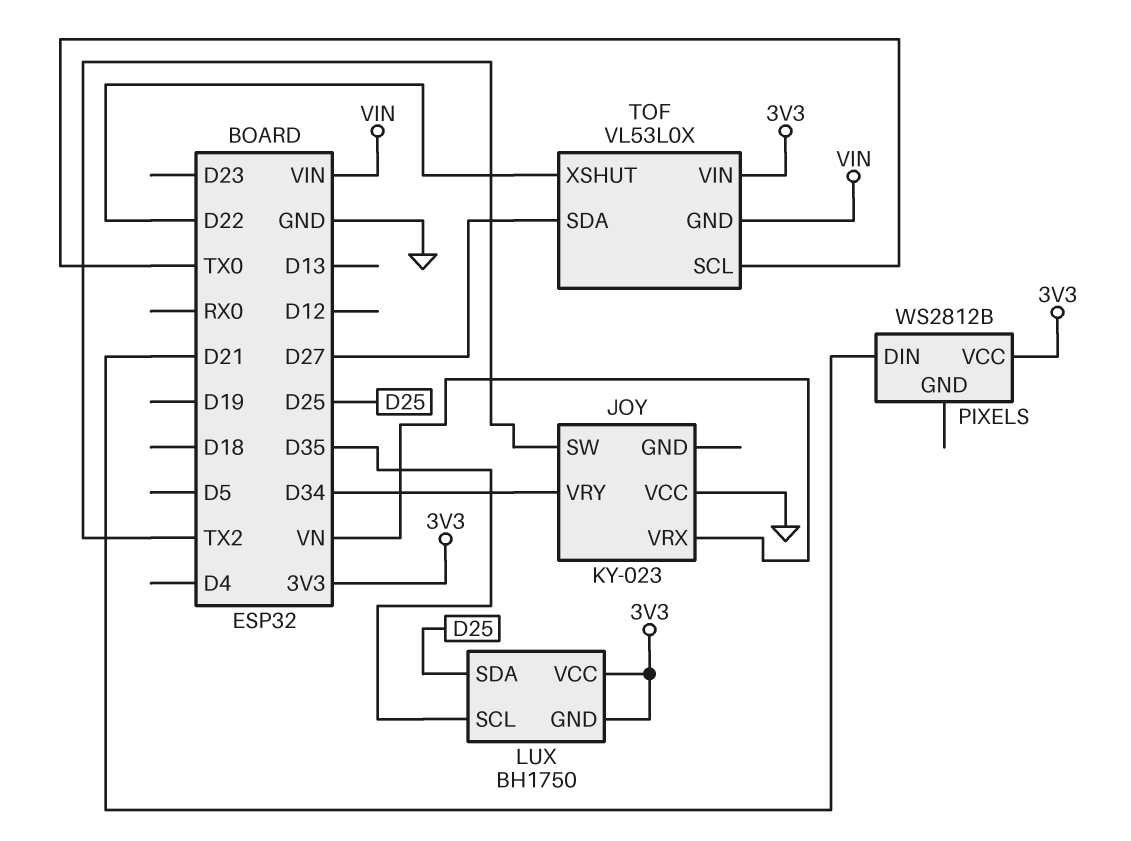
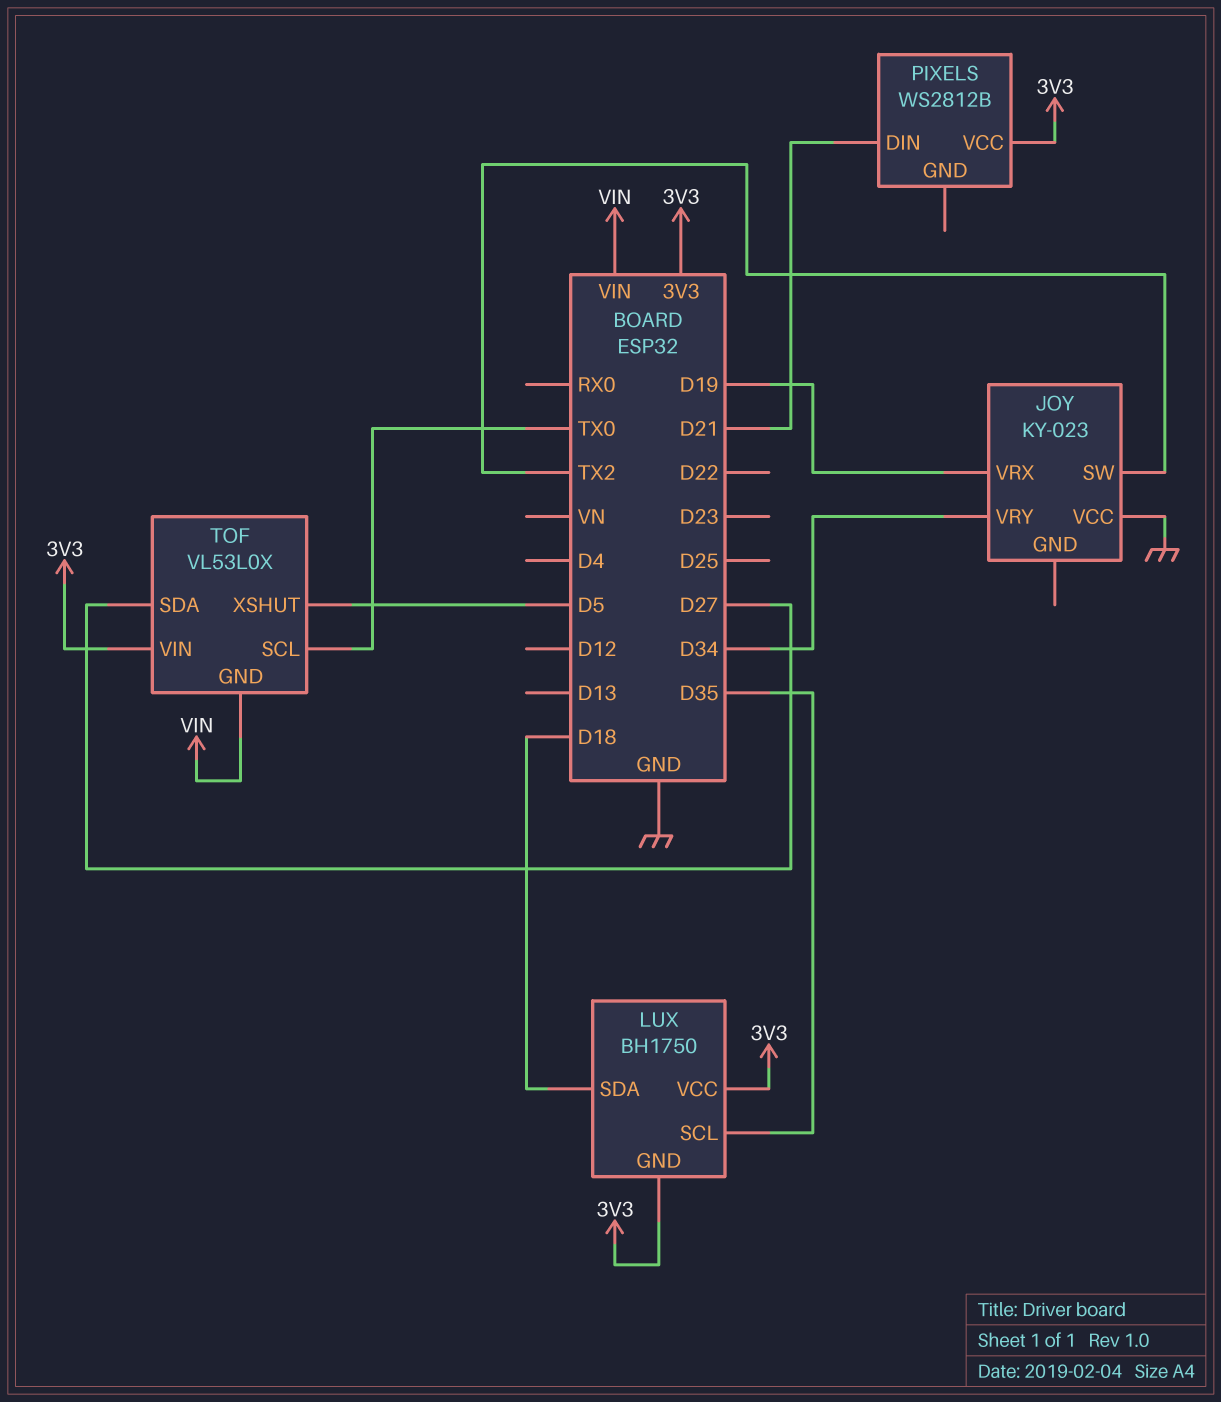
JOY pin VRX: VN -> D19
LUX pin SDA: D25 -> D18
TOF pin XSHUT: D22 -> D5

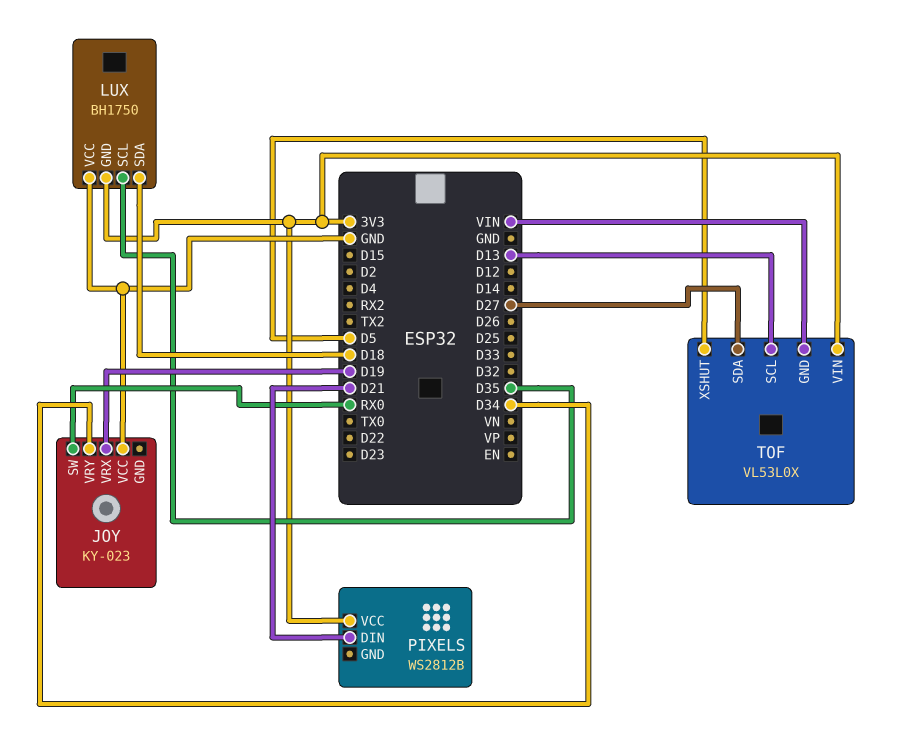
JOY pin SW: TX2 -> RX0
LUX pin VCC: 3V3 -> GND
TOF pin SCL: TX0 -> D13

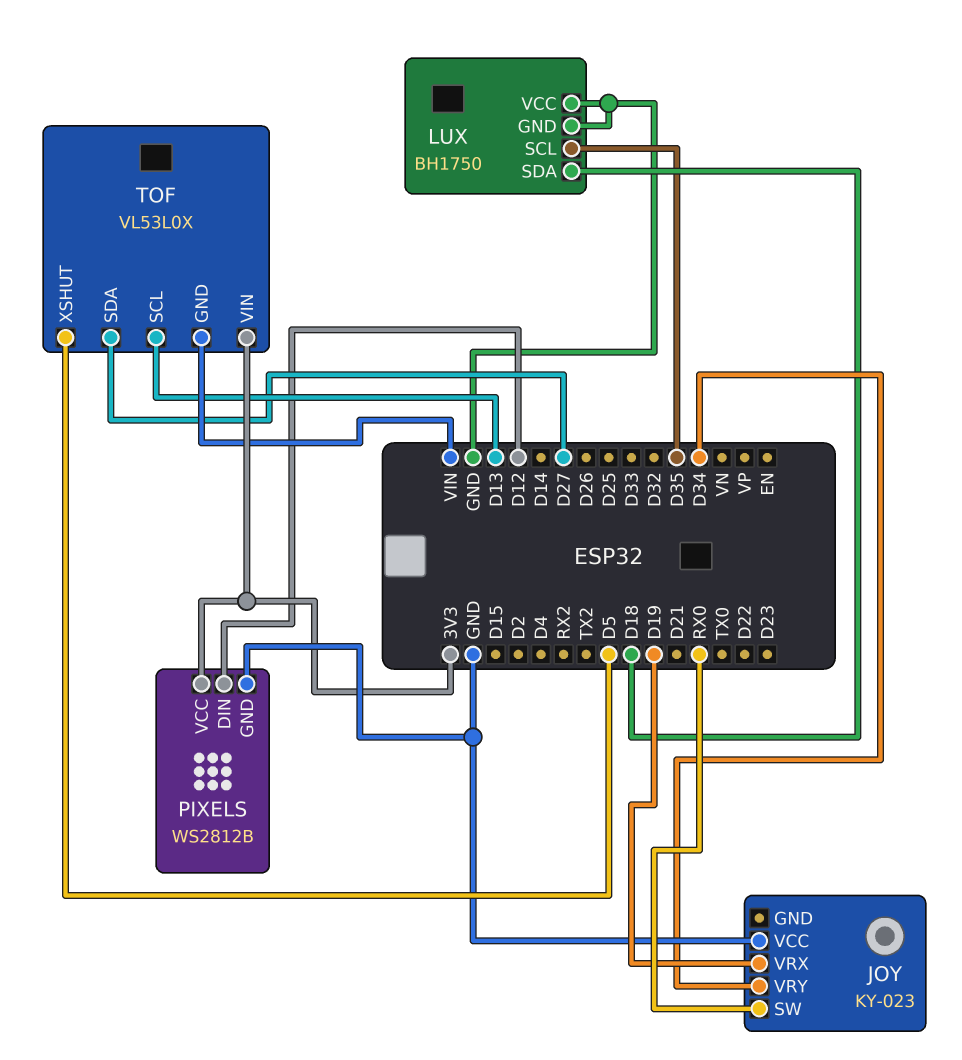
LUX pin GND: 3V3 -> GND
PIXELS pin DIN: D21 -> D12
PIXELS pin GND: none -> GND

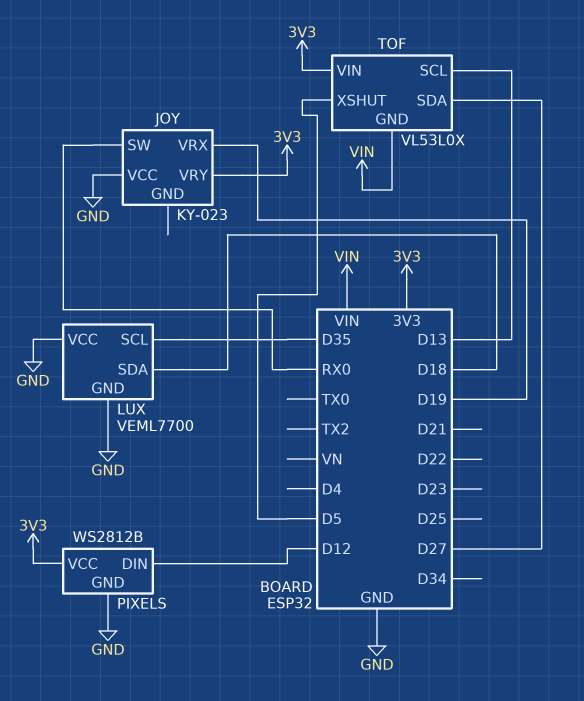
JOY pin VRY: D34 -> 3V3
LUX: BH1750 -> VEML7700

